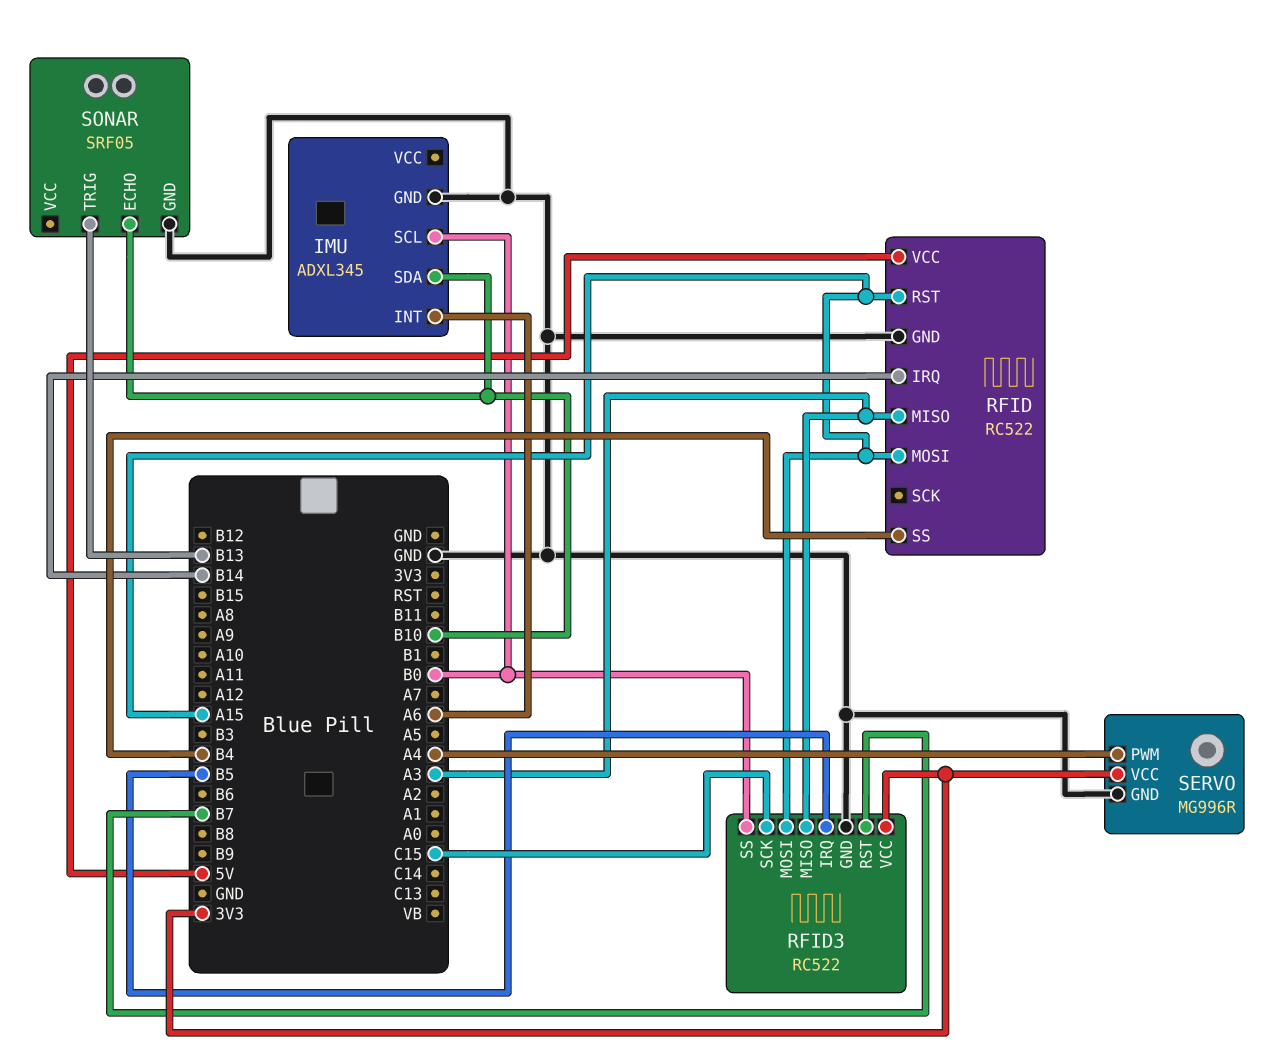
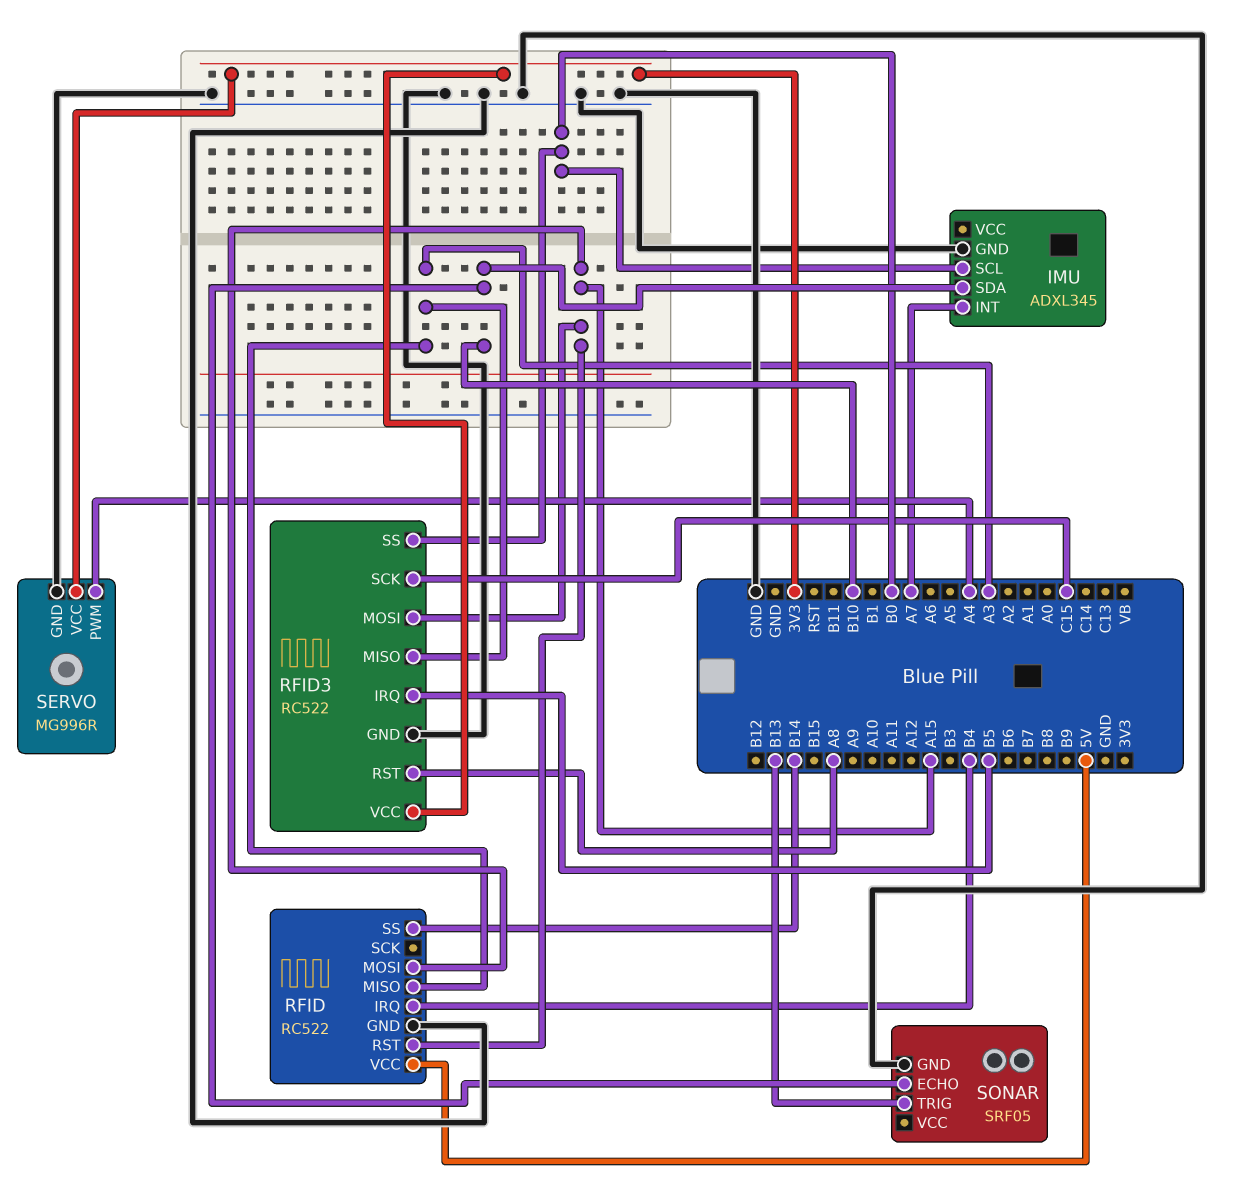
IMU pin INT: A6 -> A7
RFID pin IRQ: B14 -> B4
RFID pin SS: B4 -> B14
RFID3 pin RST: B7 -> A8

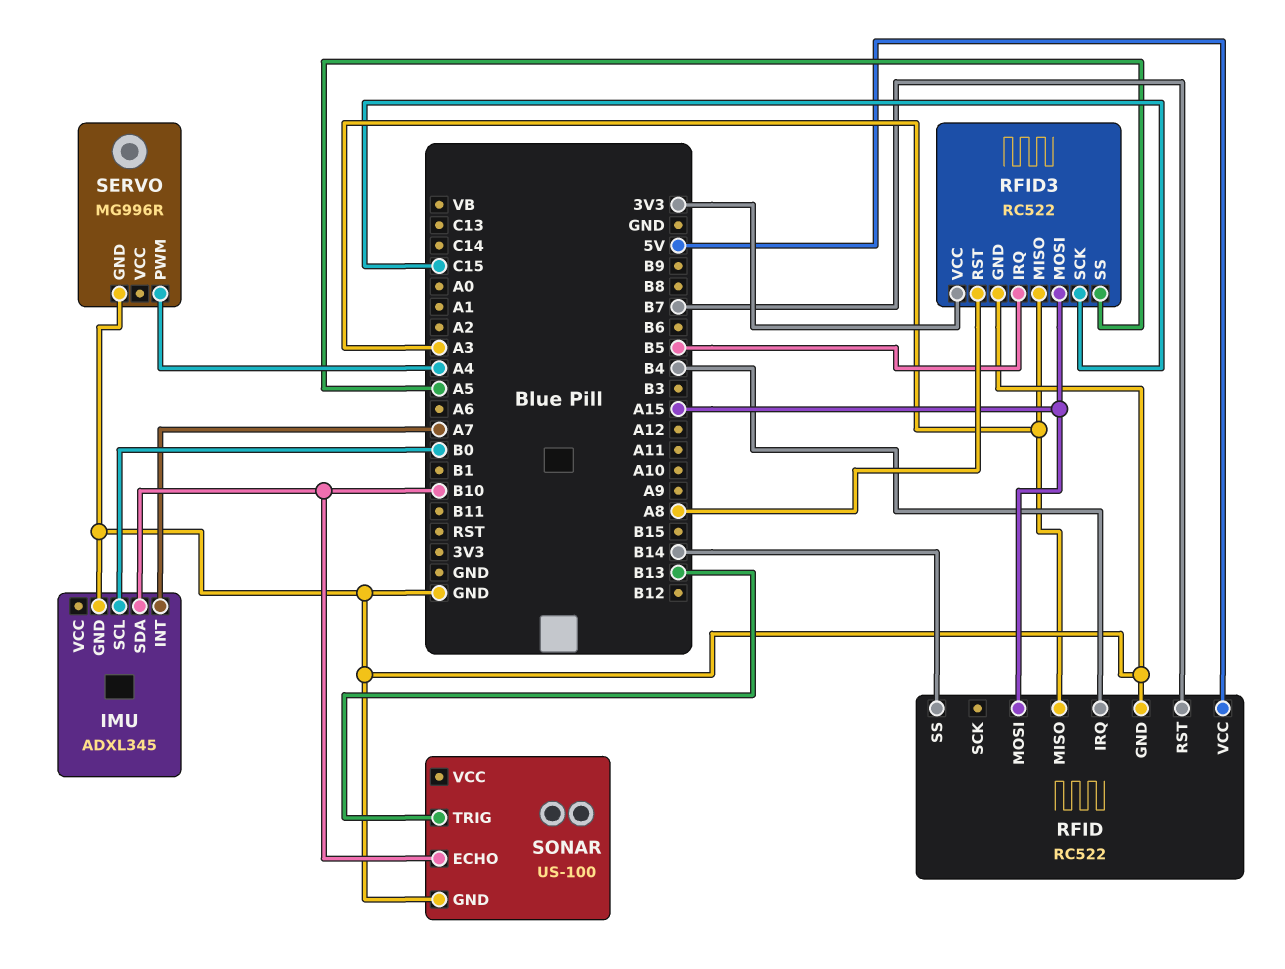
RFID pin RST: A15 -> B7
RFID3 pin SS: B0 -> A5
SERVO pin VCC: 3V3 -> none
SONAR: SRF05 -> US-100

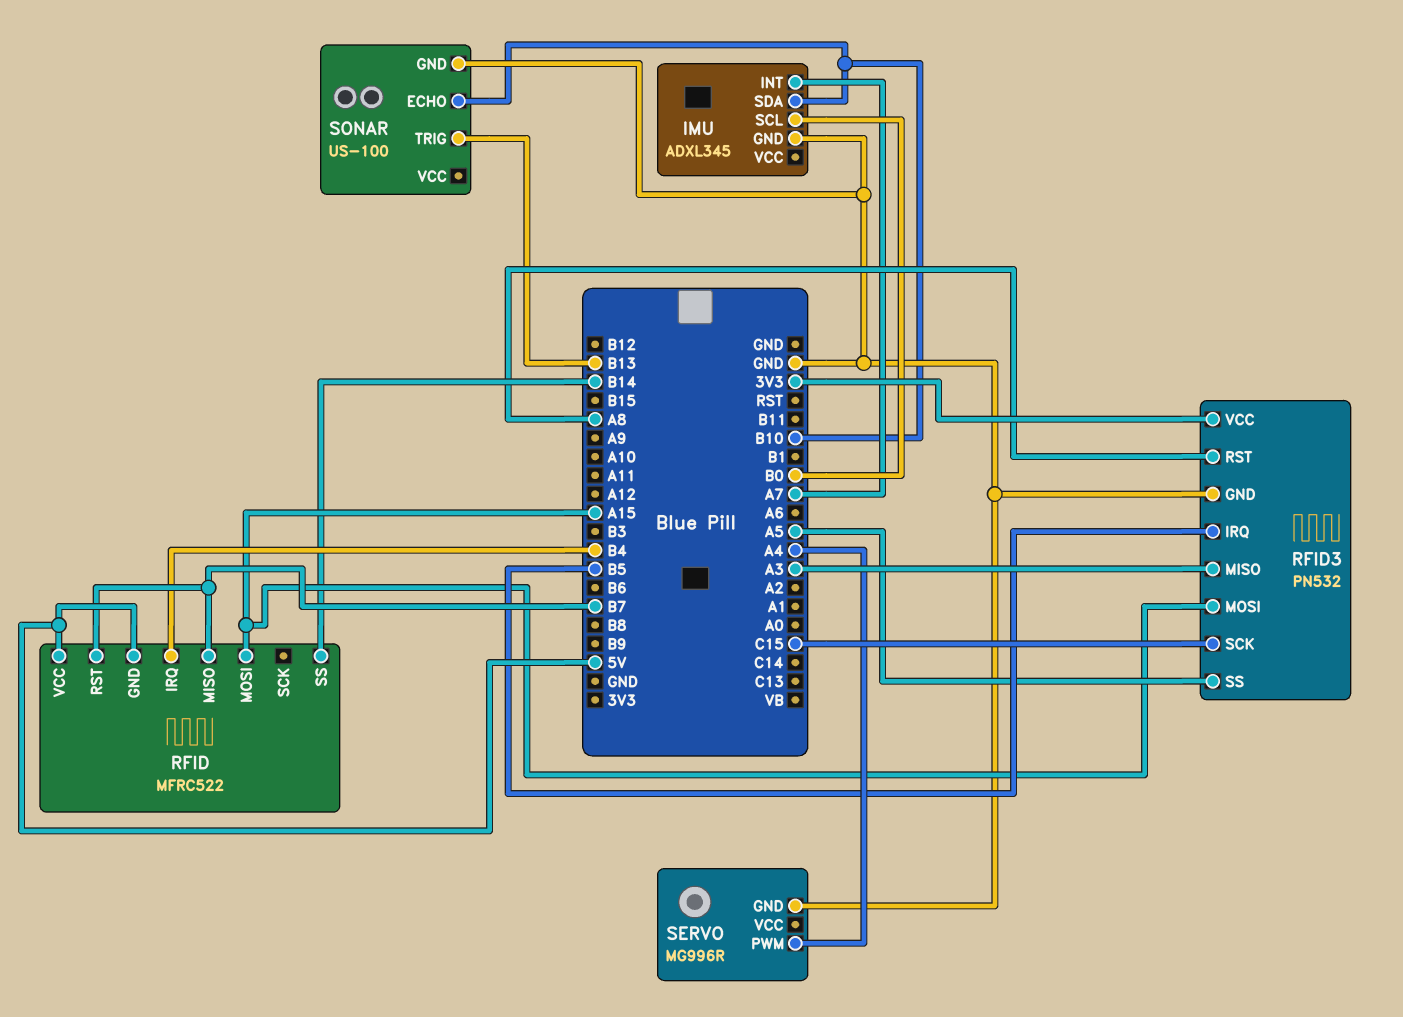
RFID: RC522 -> MFRC522
RFID pin GND: GND -> 5V
RFID pin MISO: A3 -> B7
RFID3: RC522 -> PN532

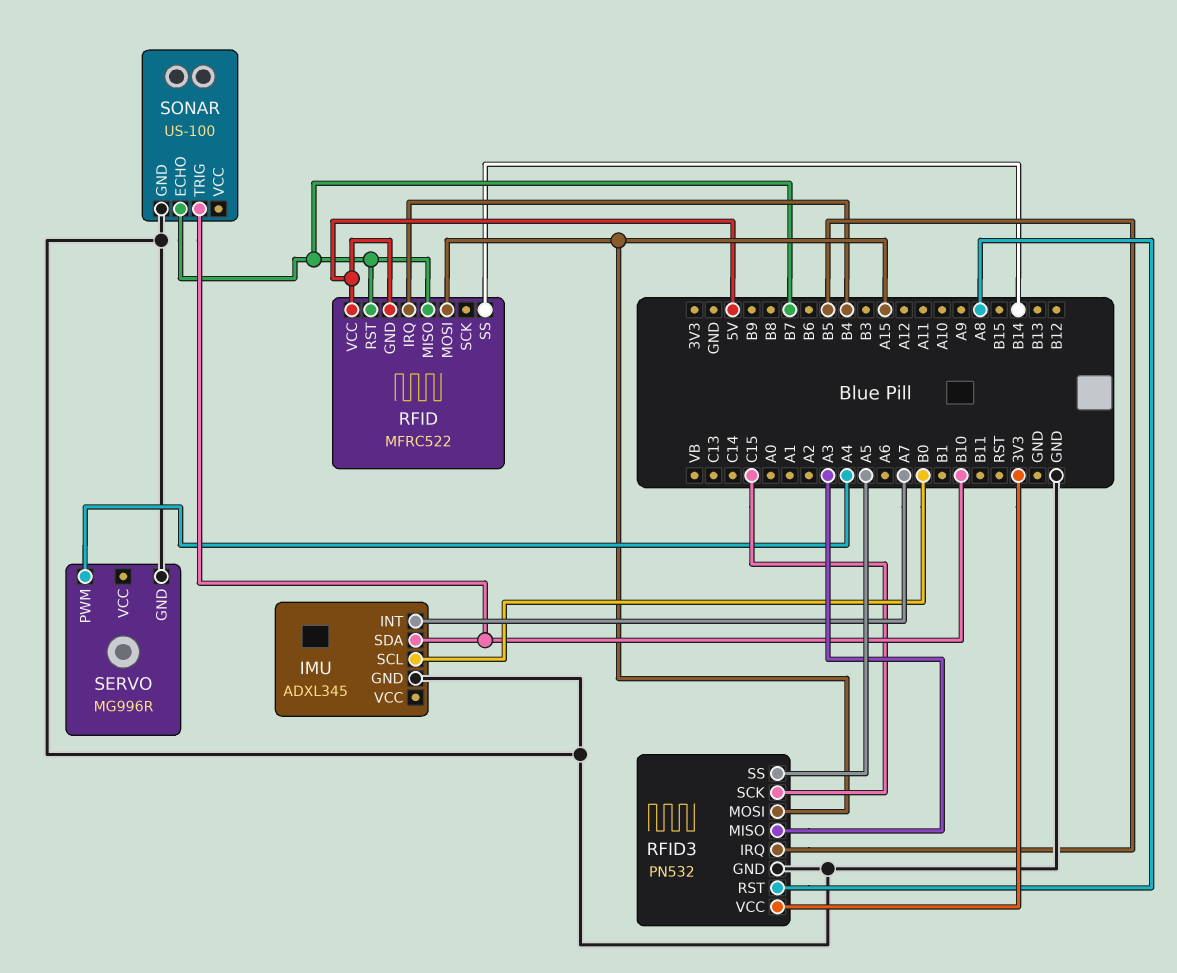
SONAR pin ECHO: B10 -> B7
SONAR pin TRIG: B13 -> B10

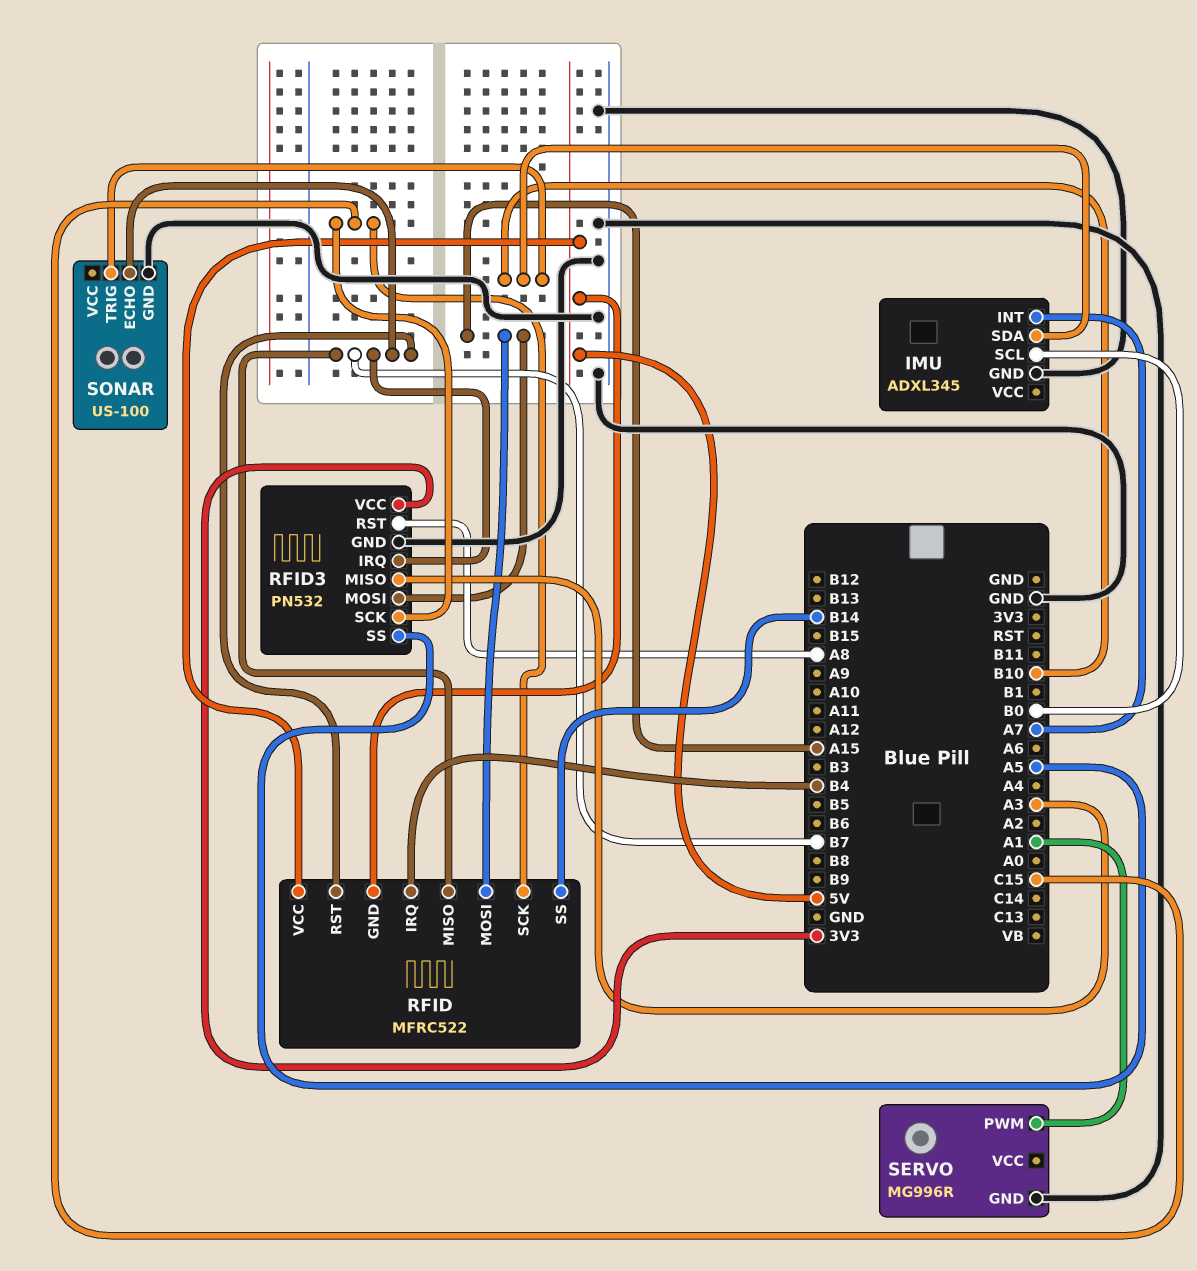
RFID pin SCK: none -> C15
RFID3 pin IRQ: B5 -> B7
SERVO pin PWM: A4 -> A1

